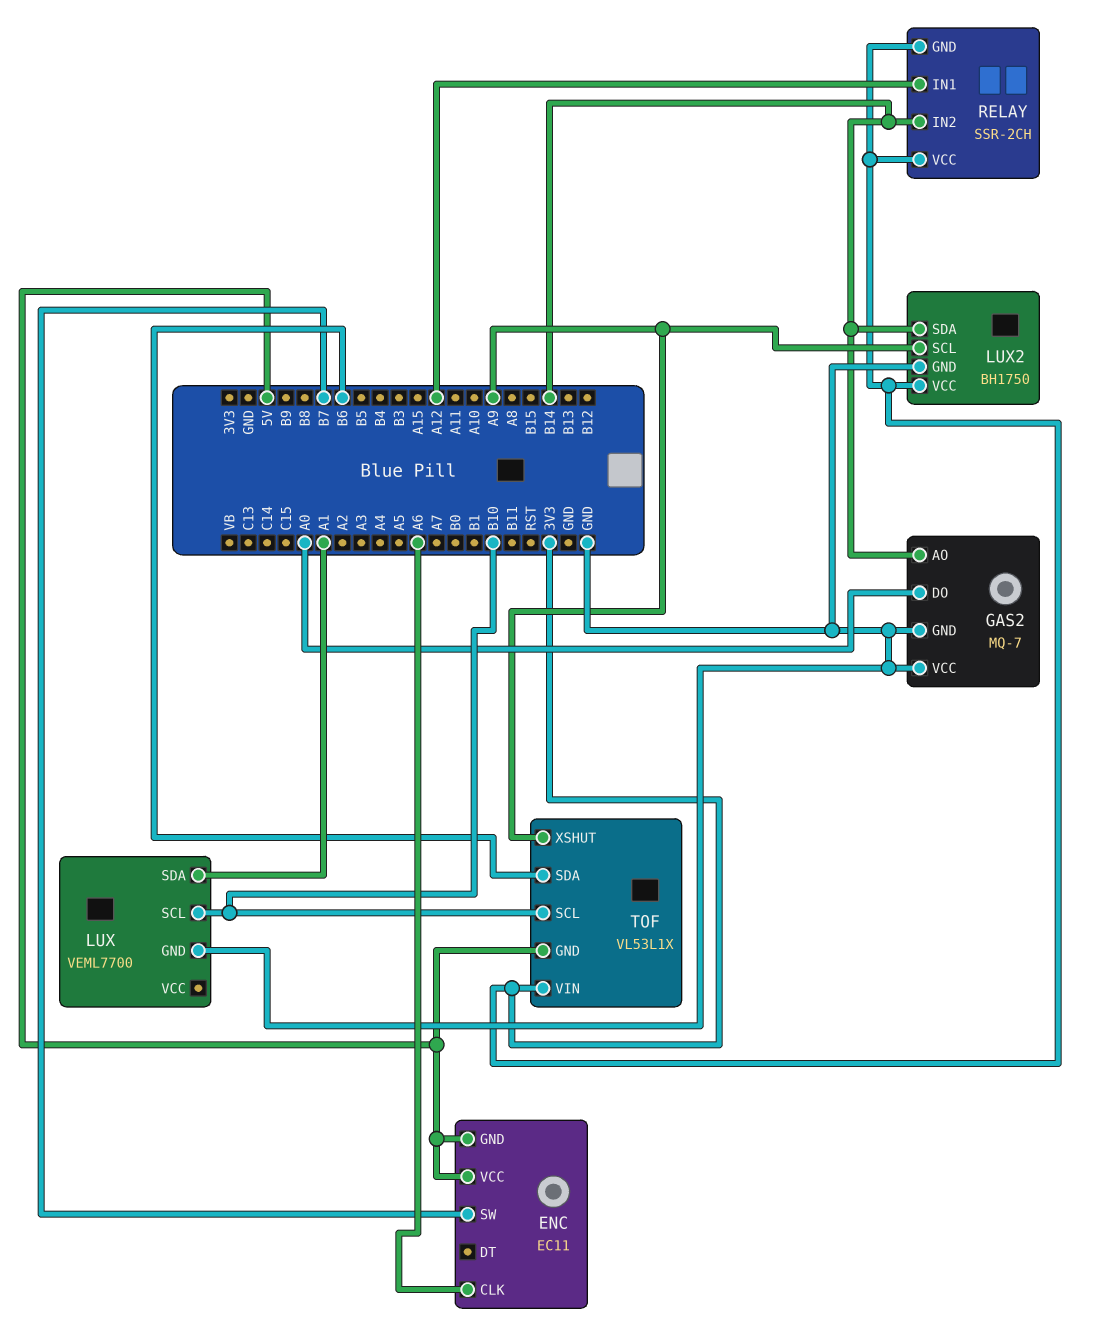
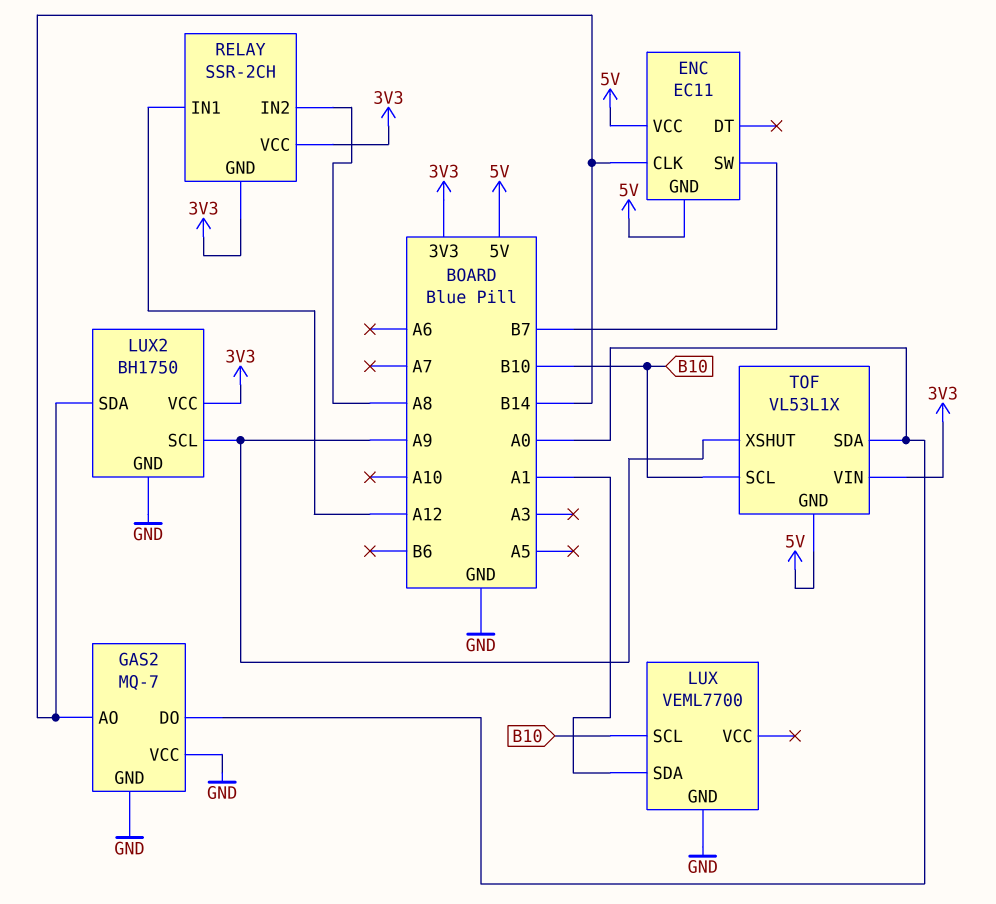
ENC pin CLK: A6 -> B14
RELAY pin IN2: B14 -> A8
TOF pin SDA: B6 -> A0

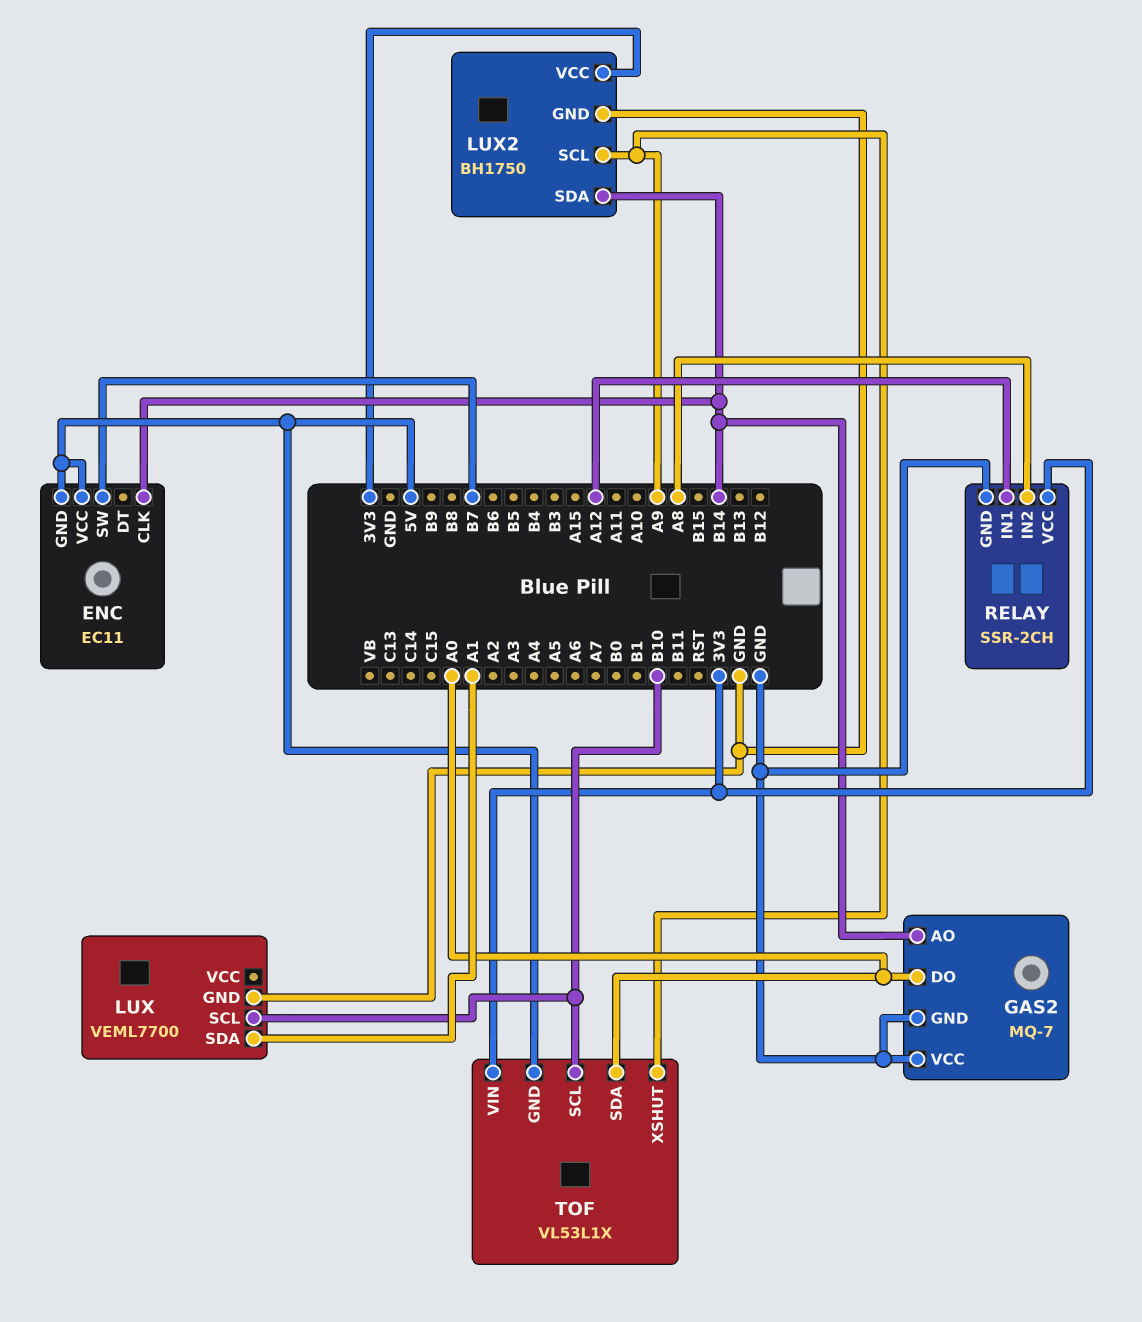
RELAY pin GND: 3V3 -> GND

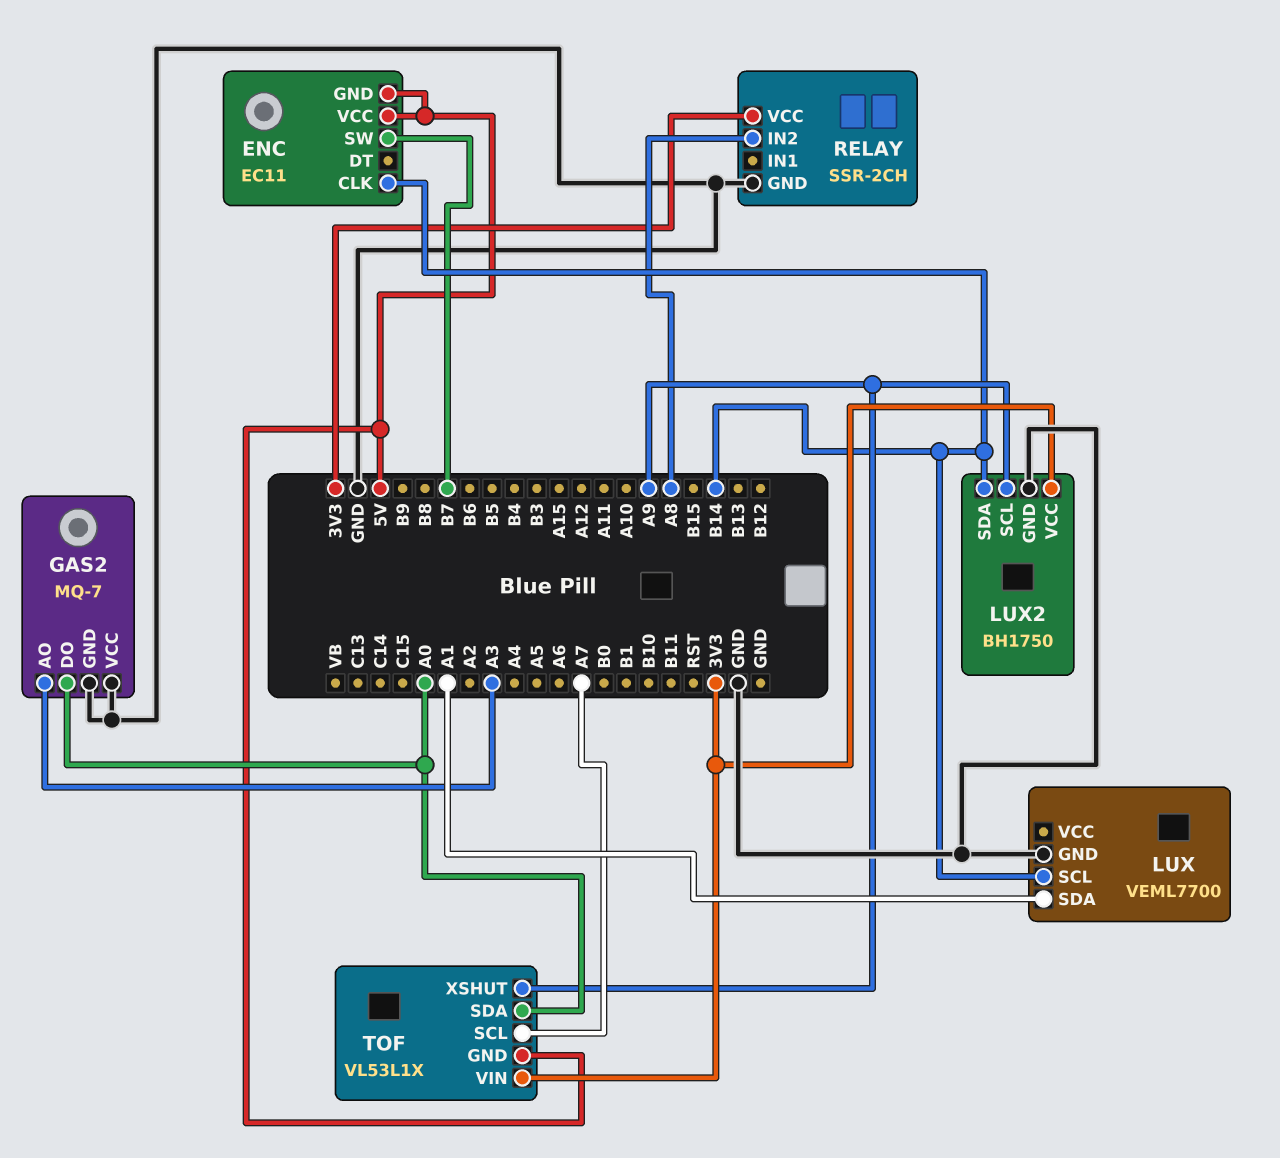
GAS2 pin AO: B14 -> A3
LUX pin SCL: B10 -> B14
RELAY pin IN1: A12 -> none
TOF pin SCL: B10 -> A7

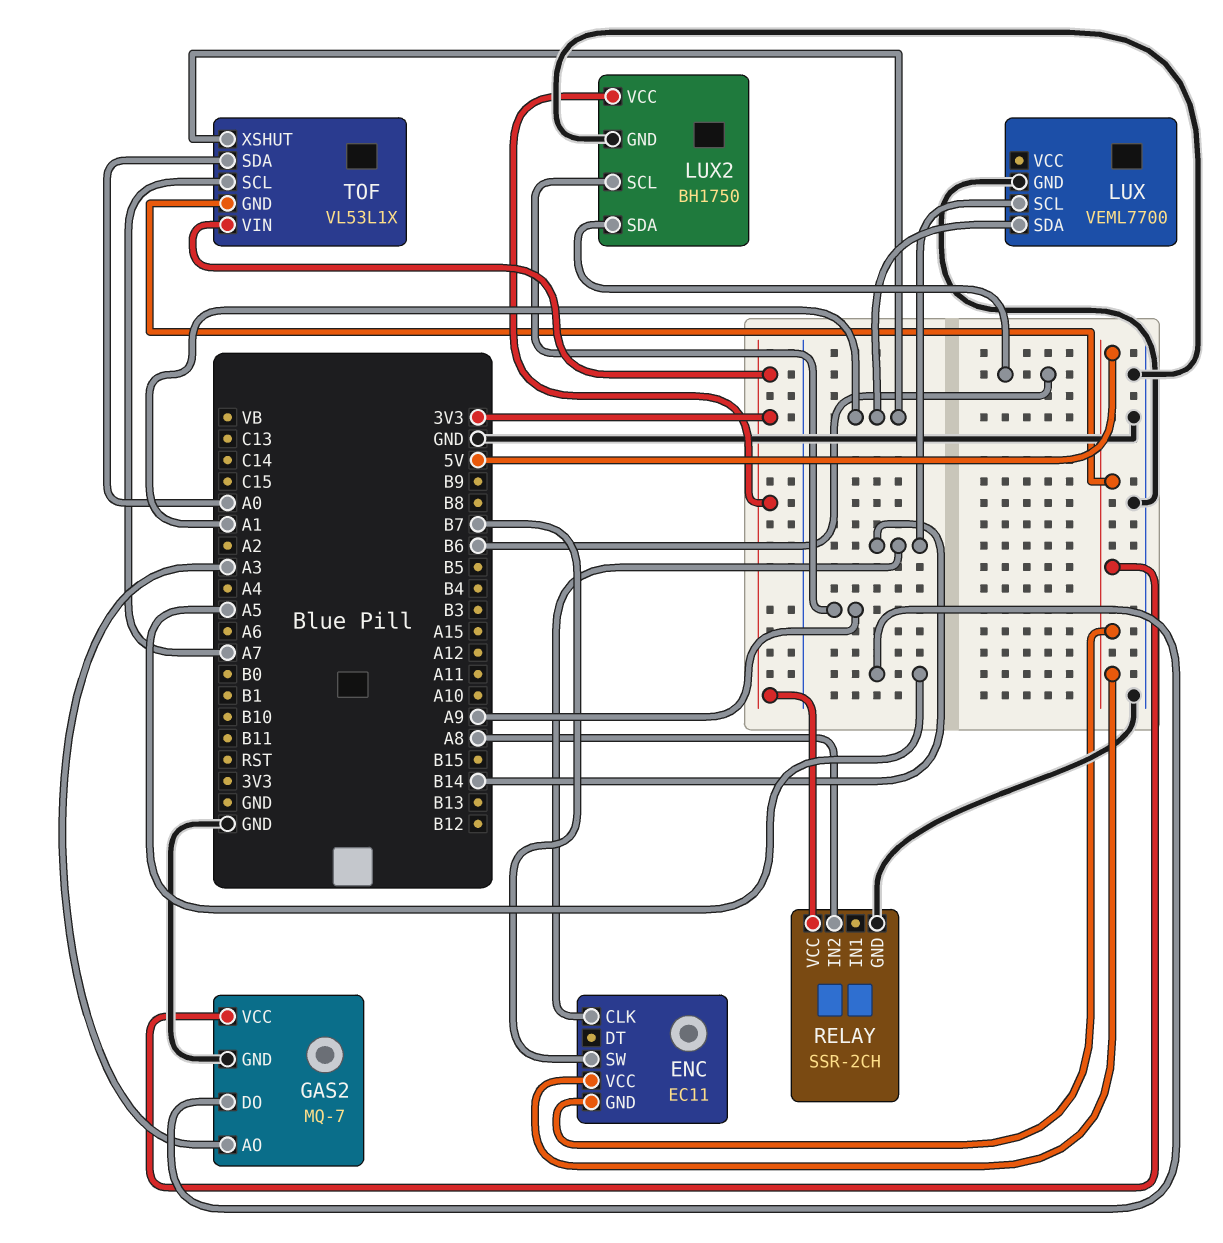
GAS2 pin DO: A0 -> A5
GAS2 pin VCC: GND -> 5V
LUX2 pin SDA: B14 -> B6
TOF pin XSHUT: A9 -> A1

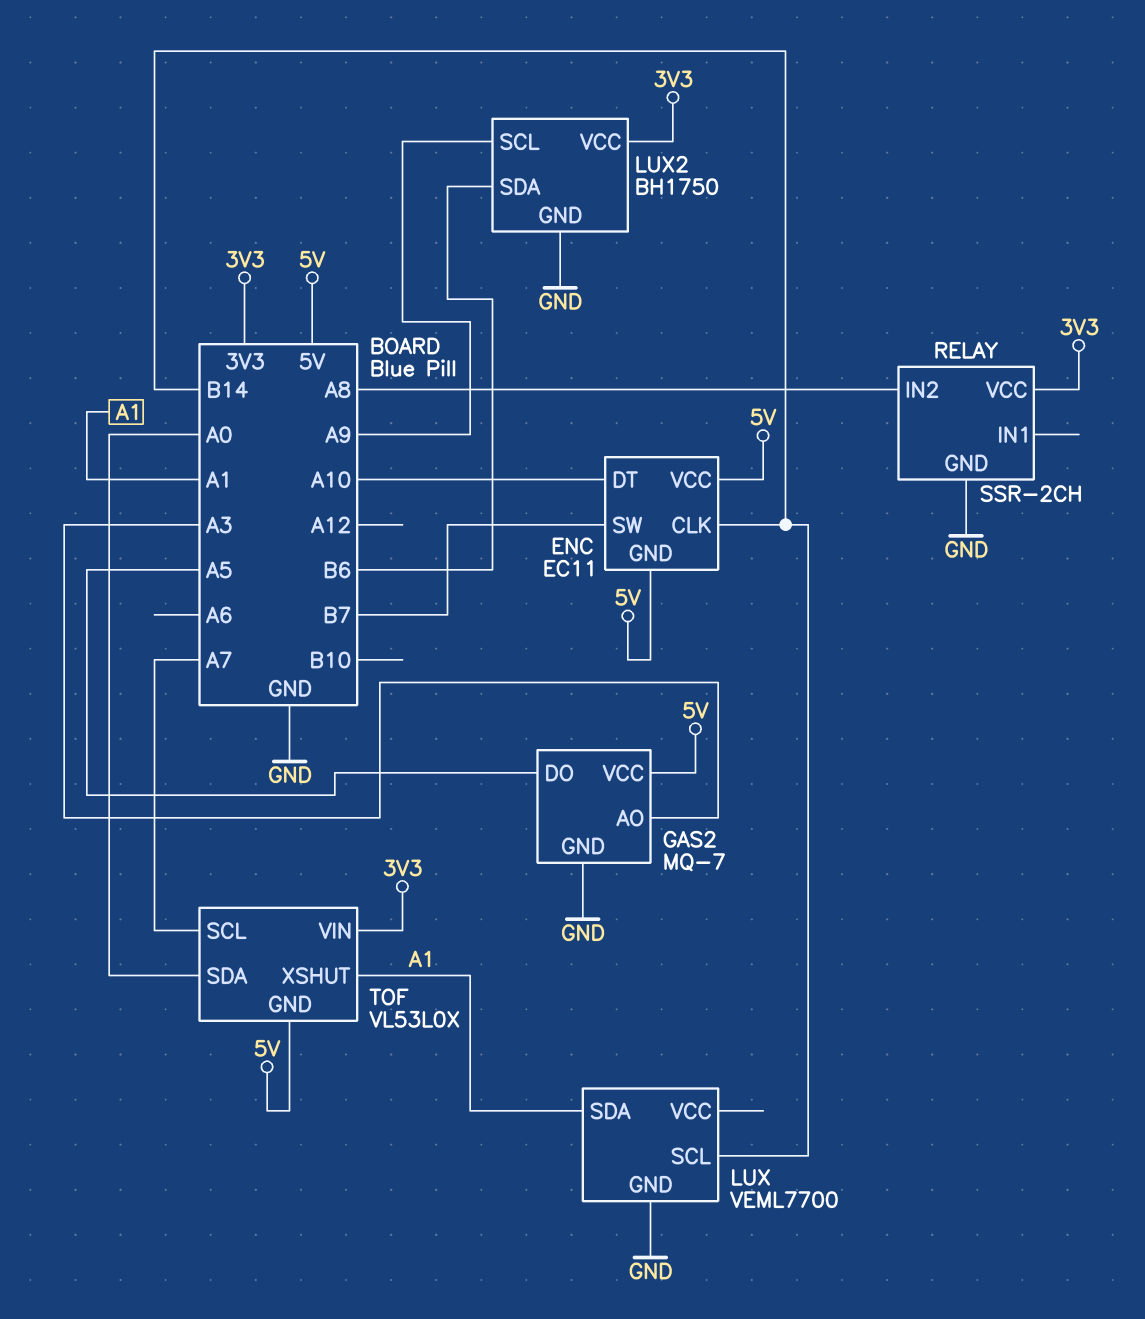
ENC pin DT: none -> A10
TOF: VL53L1X -> VL53L0X

